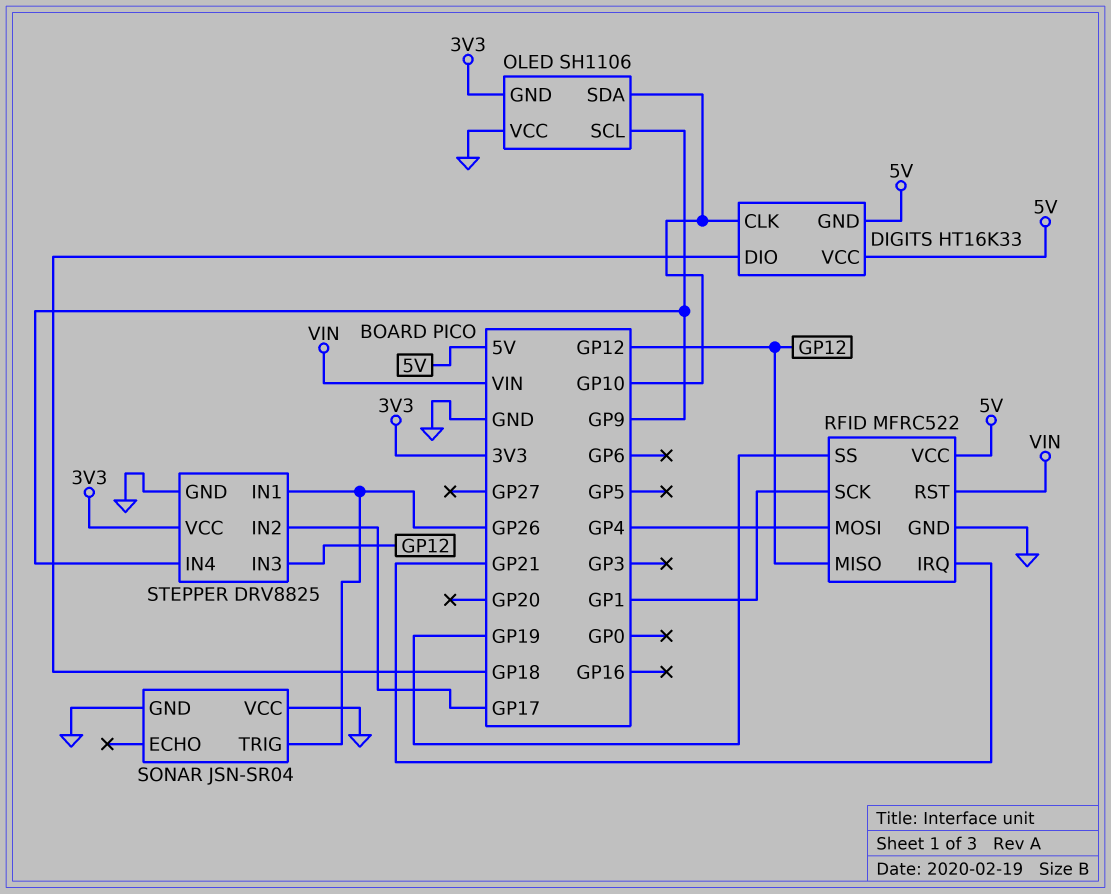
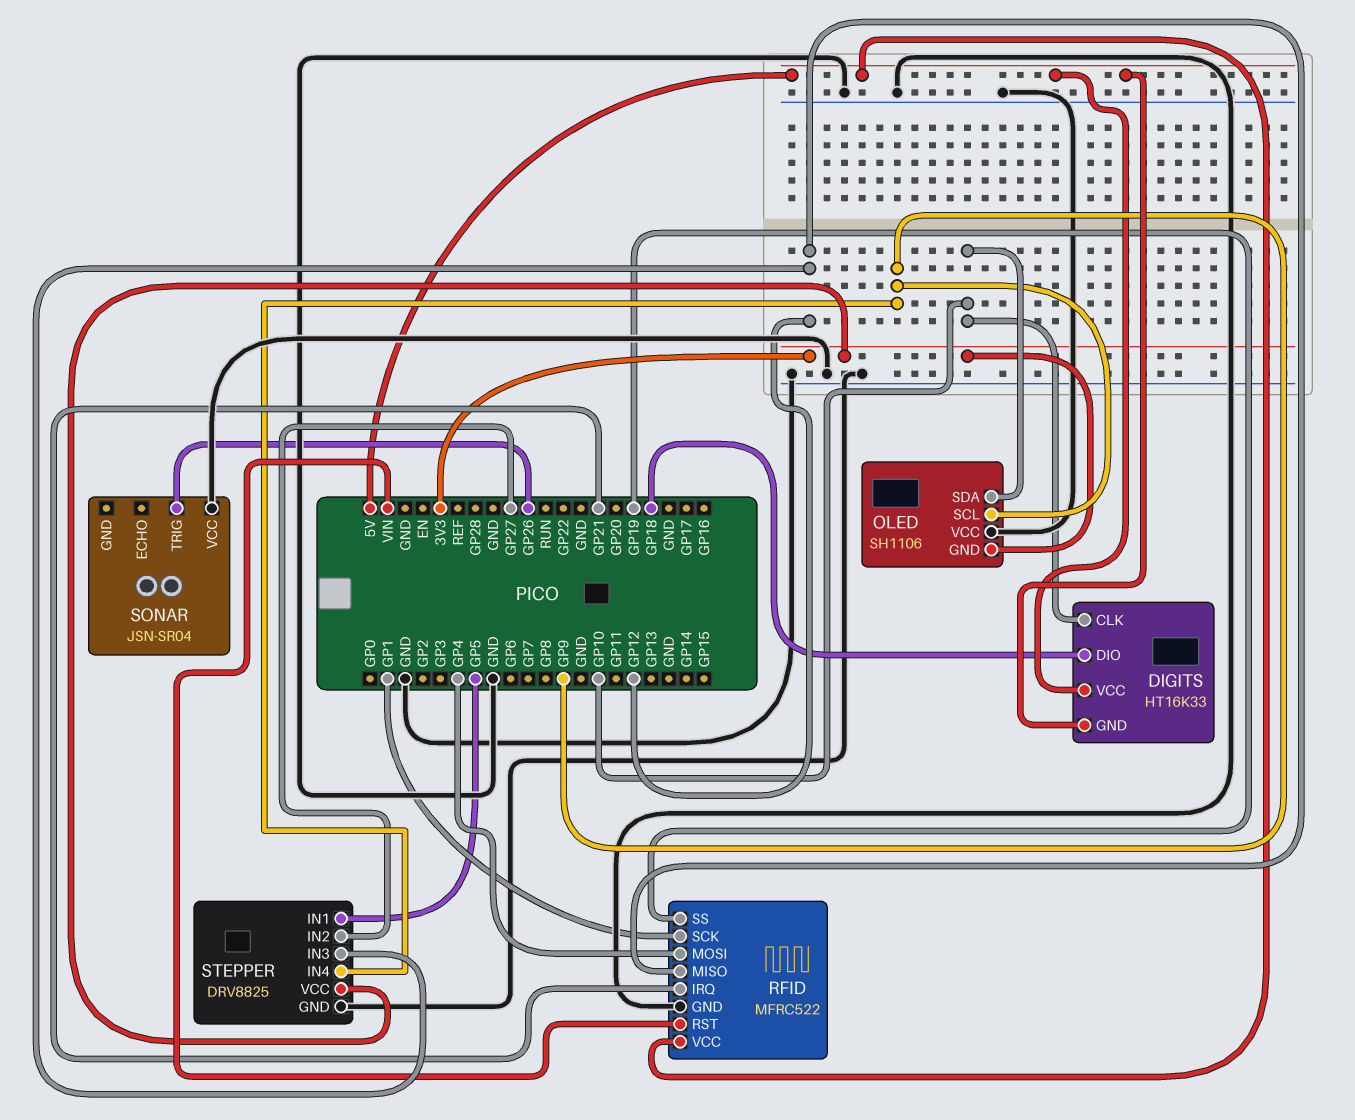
SONAR pin GND: GND -> none
STEPPER pin IN1: GP26 -> GP5
STEPPER pin IN2: GP17 -> GP27

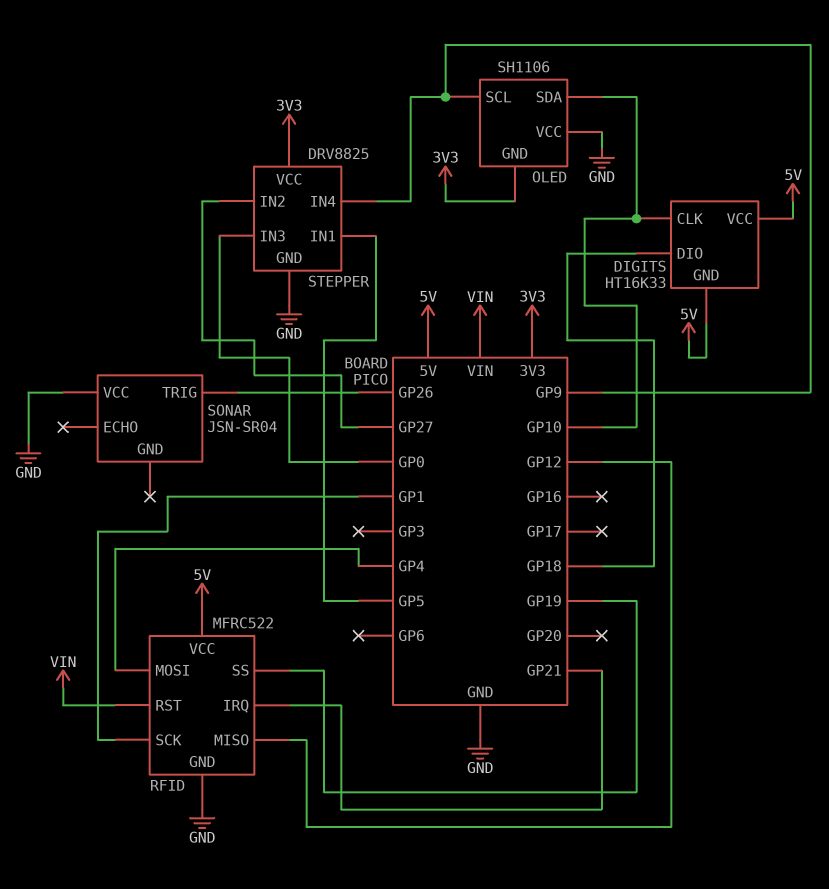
STEPPER pin IN3: GP12 -> GP0

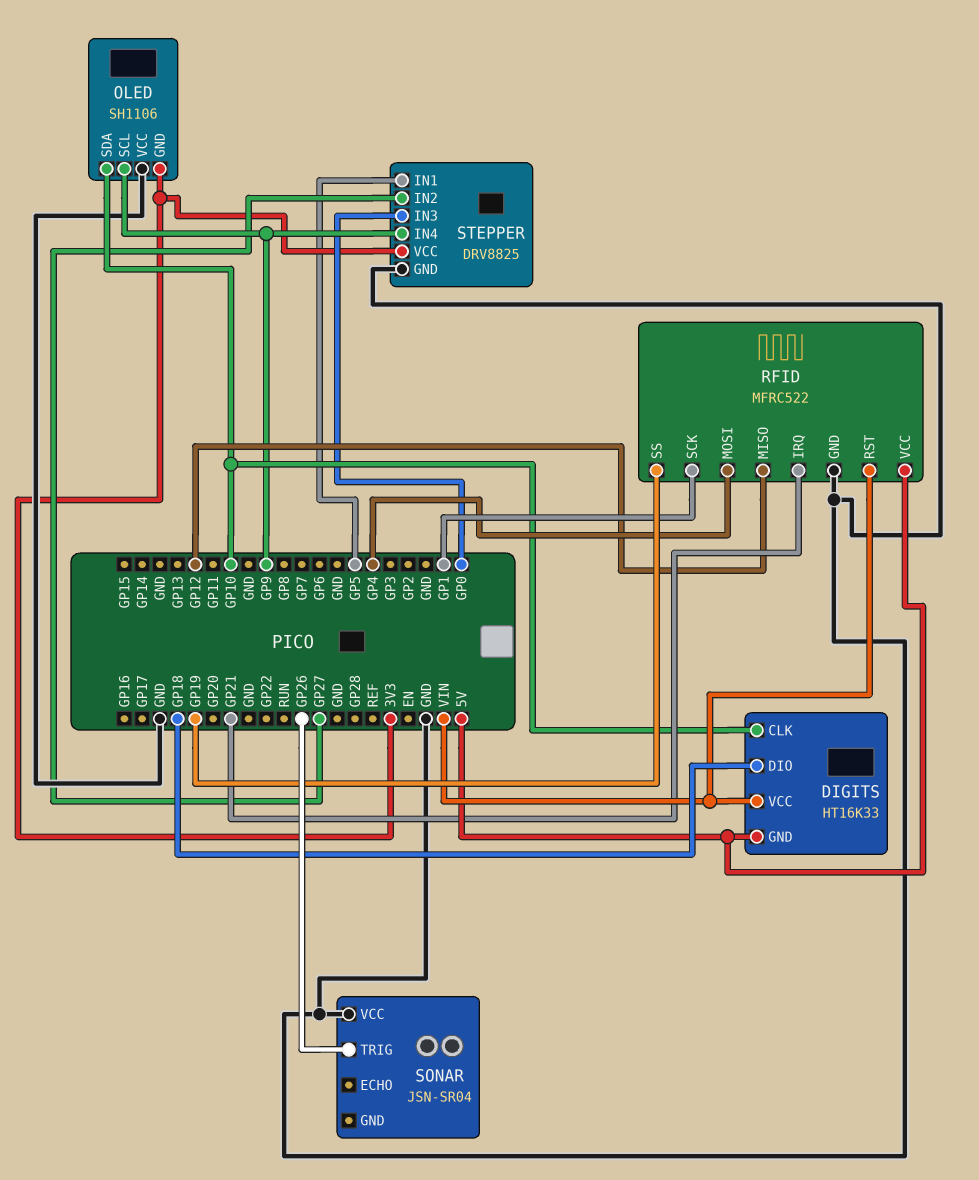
DIGITS pin VCC: 5V -> VIN

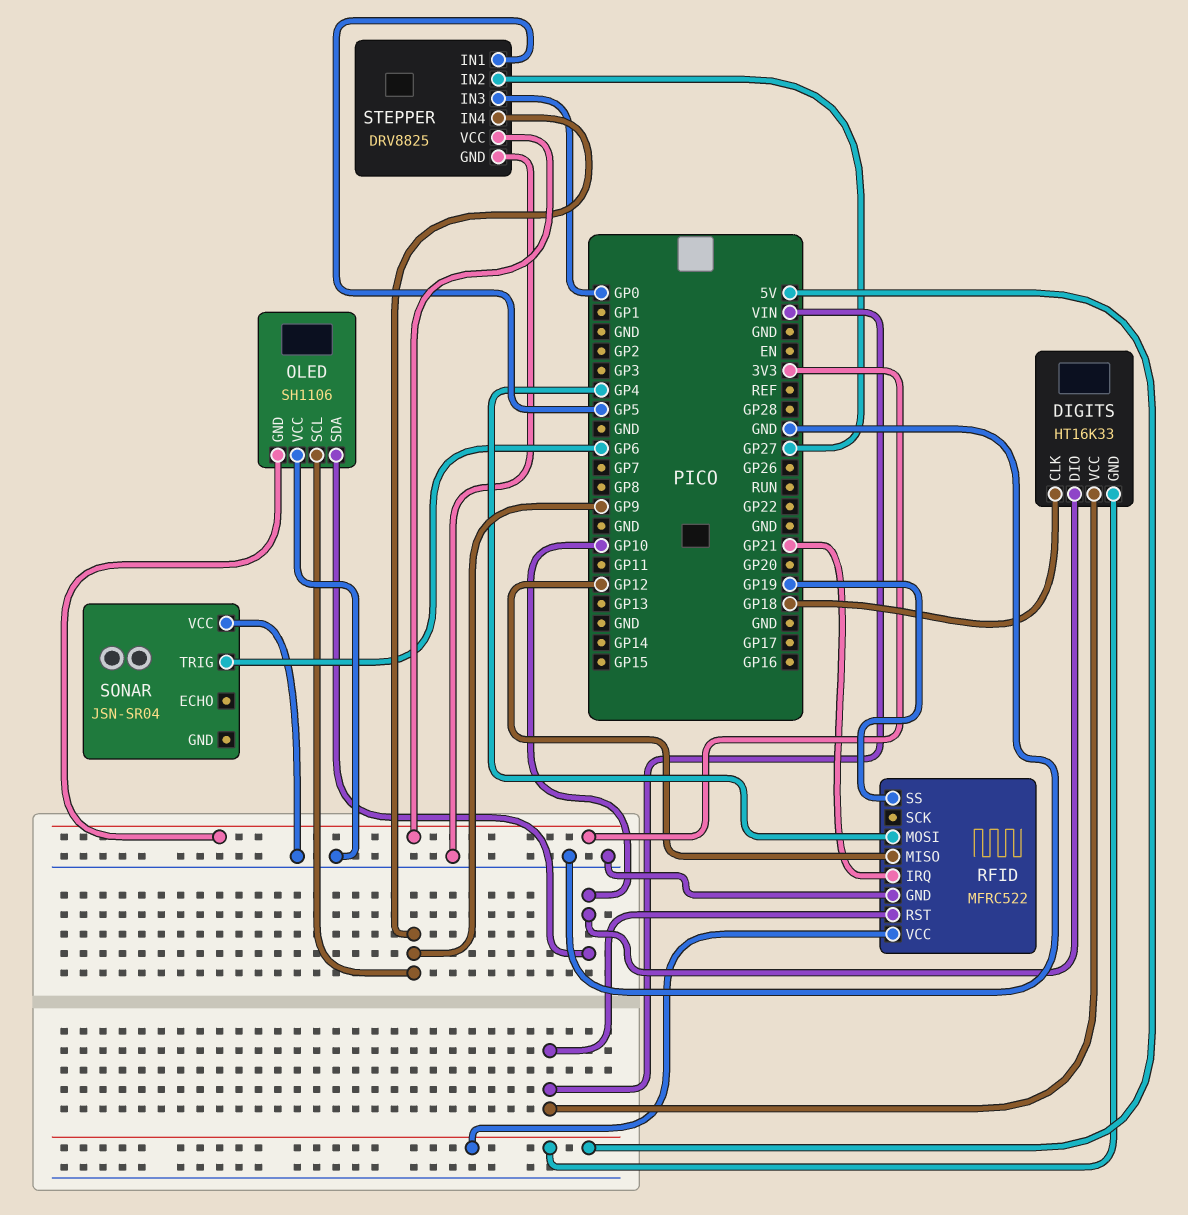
DIGITS pin CLK: GP10 -> GP18
DIGITS pin DIO: GP18 -> GP10
RFID pin SCK: GP1 -> none
SONAR pin TRIG: GP26 -> GP6

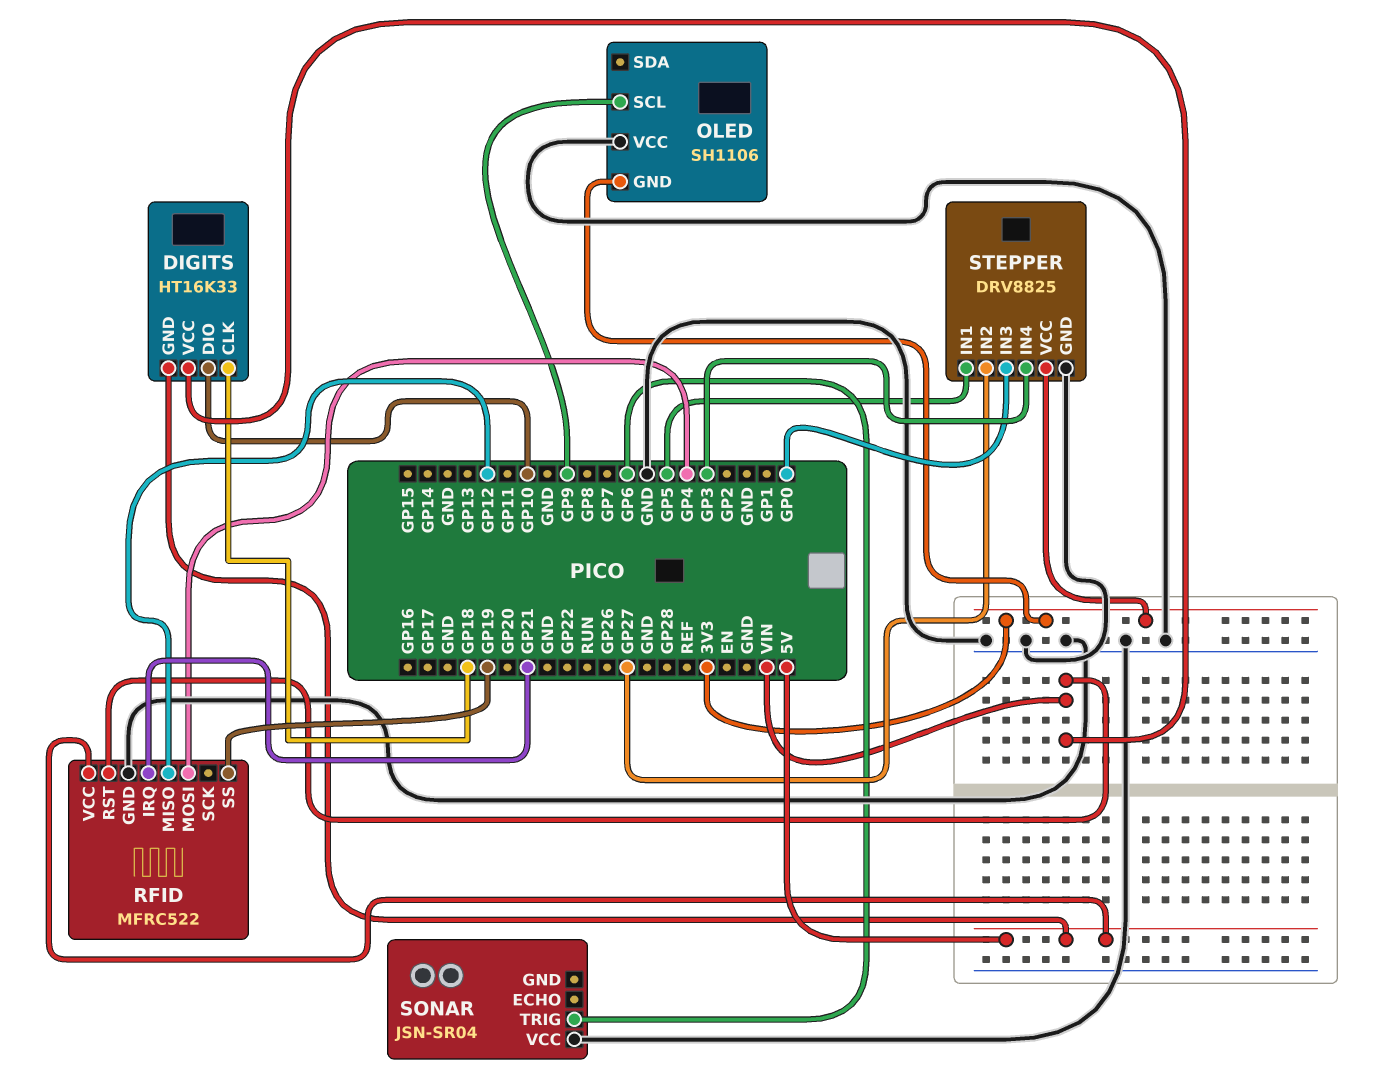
OLED pin SDA: GP10 -> none
STEPPER pin IN4: GP9 -> GP3

